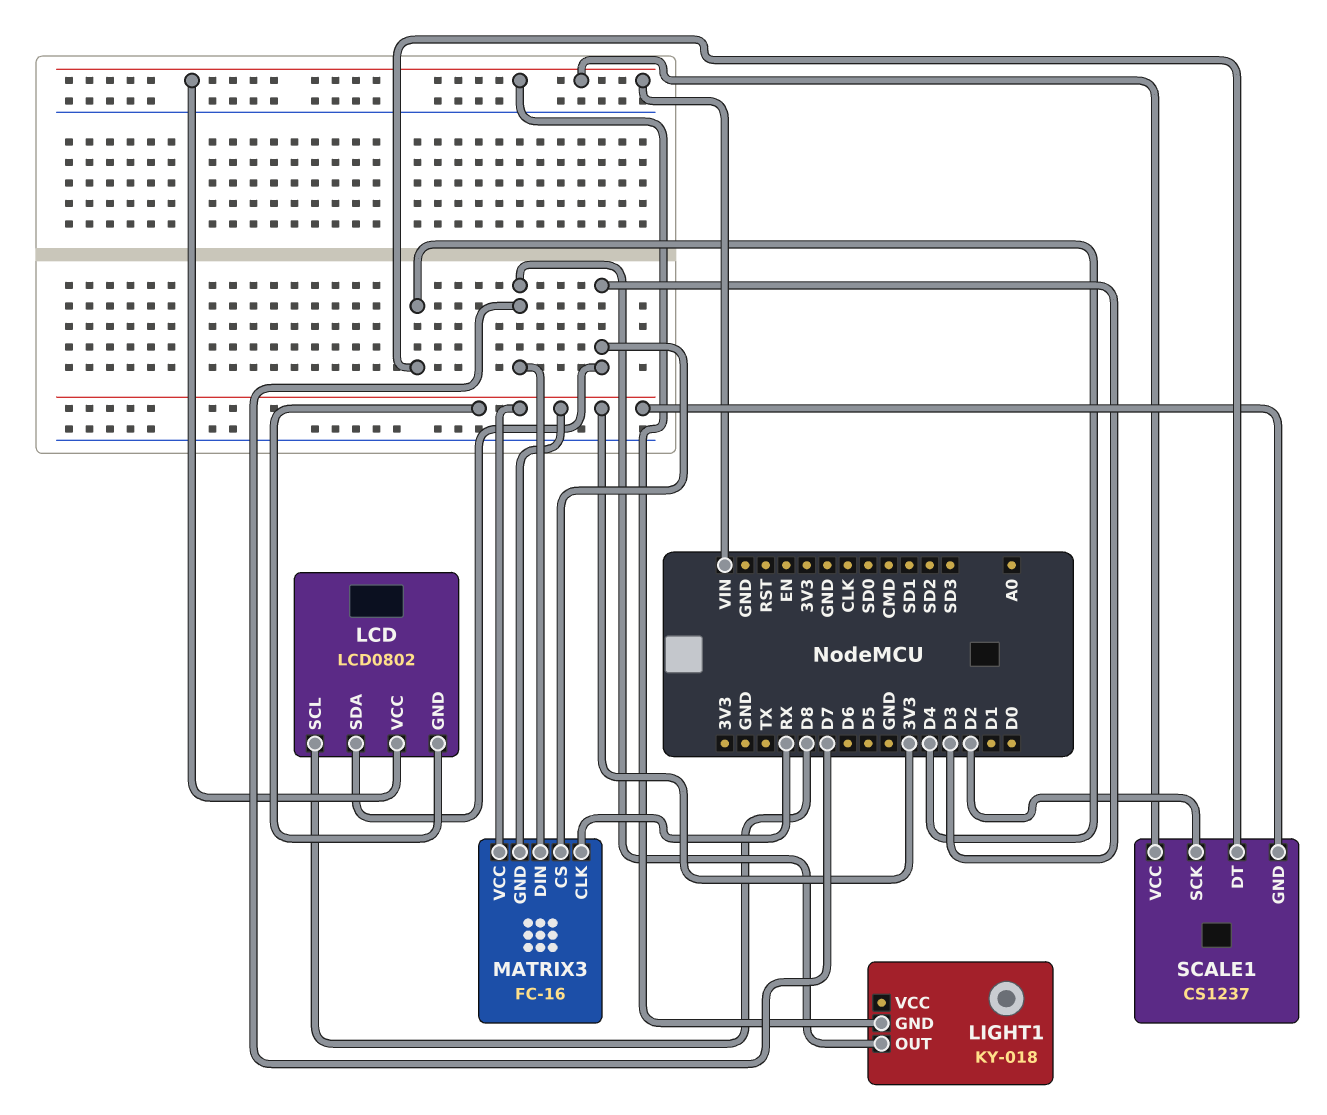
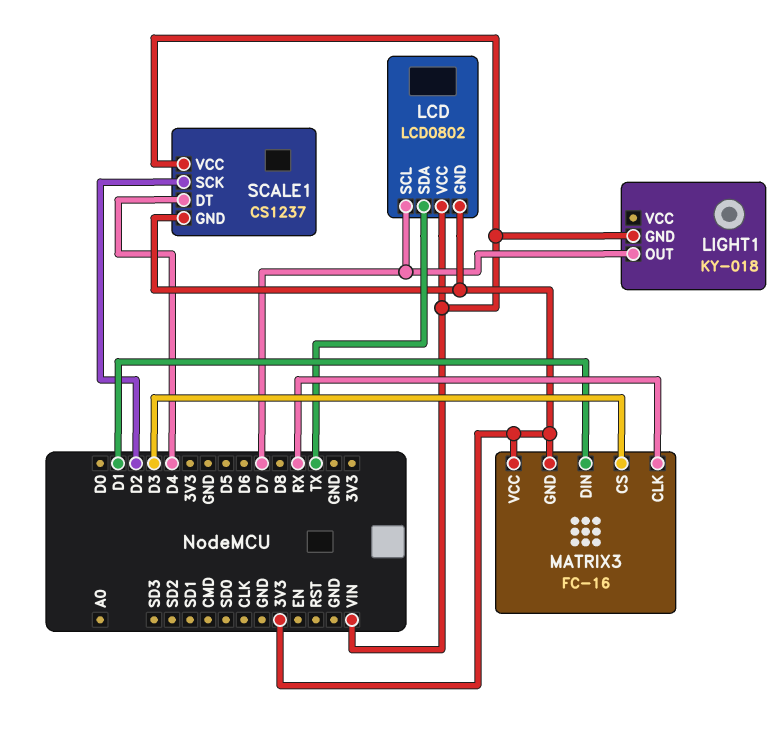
LCD pin SCL: D8 -> D7
LCD pin SDA: D3 -> TX
MATRIX3 pin DIN: D7 -> D1

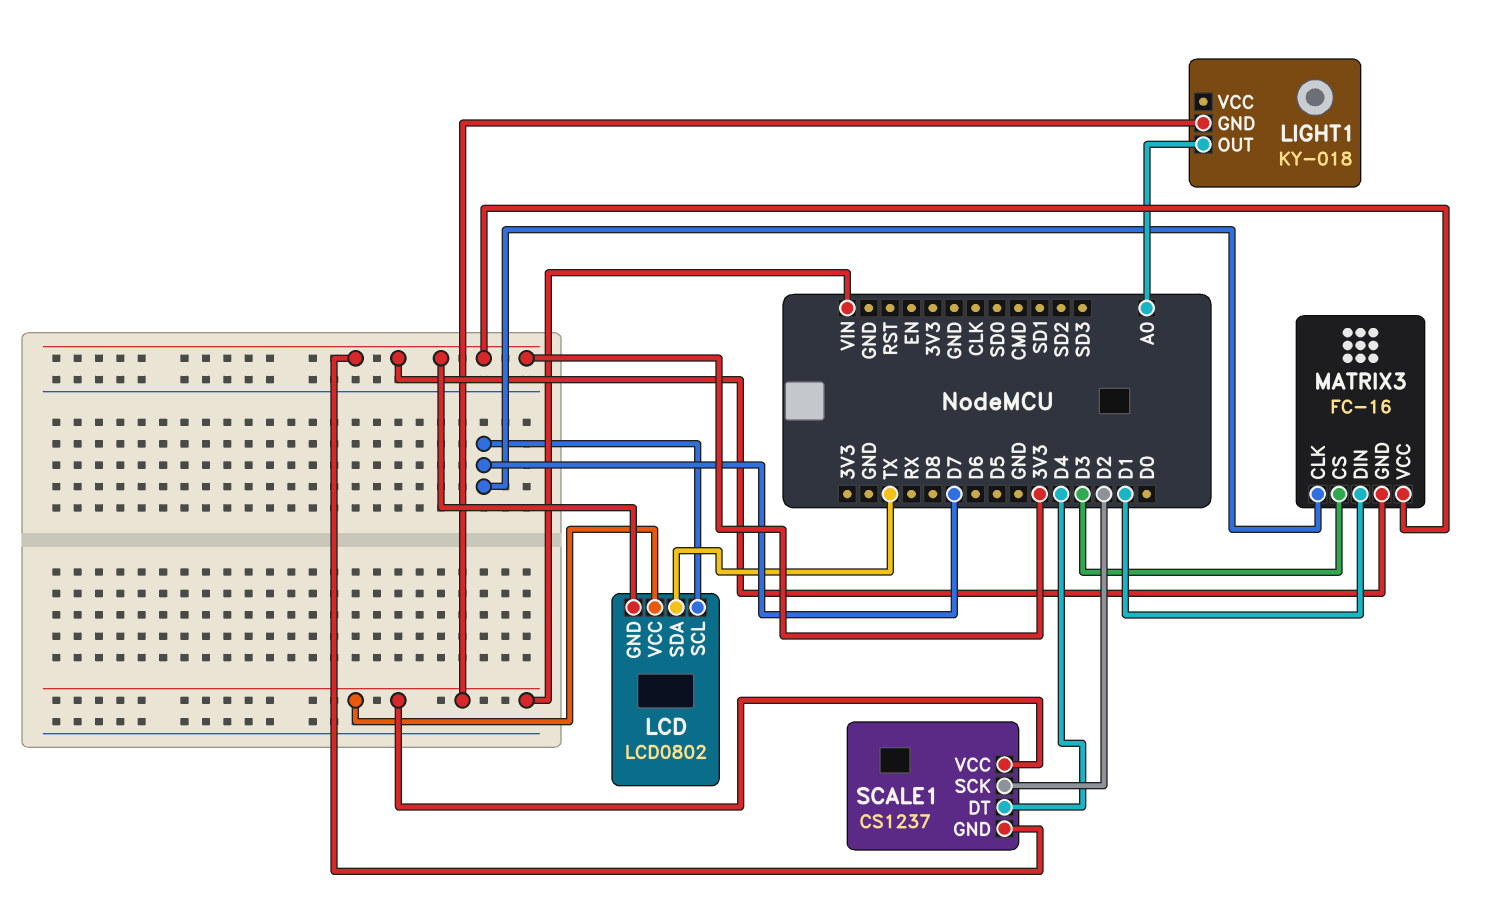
LIGHT1 pin OUT: D7 -> A0
MATRIX3 pin CLK: RX -> D7

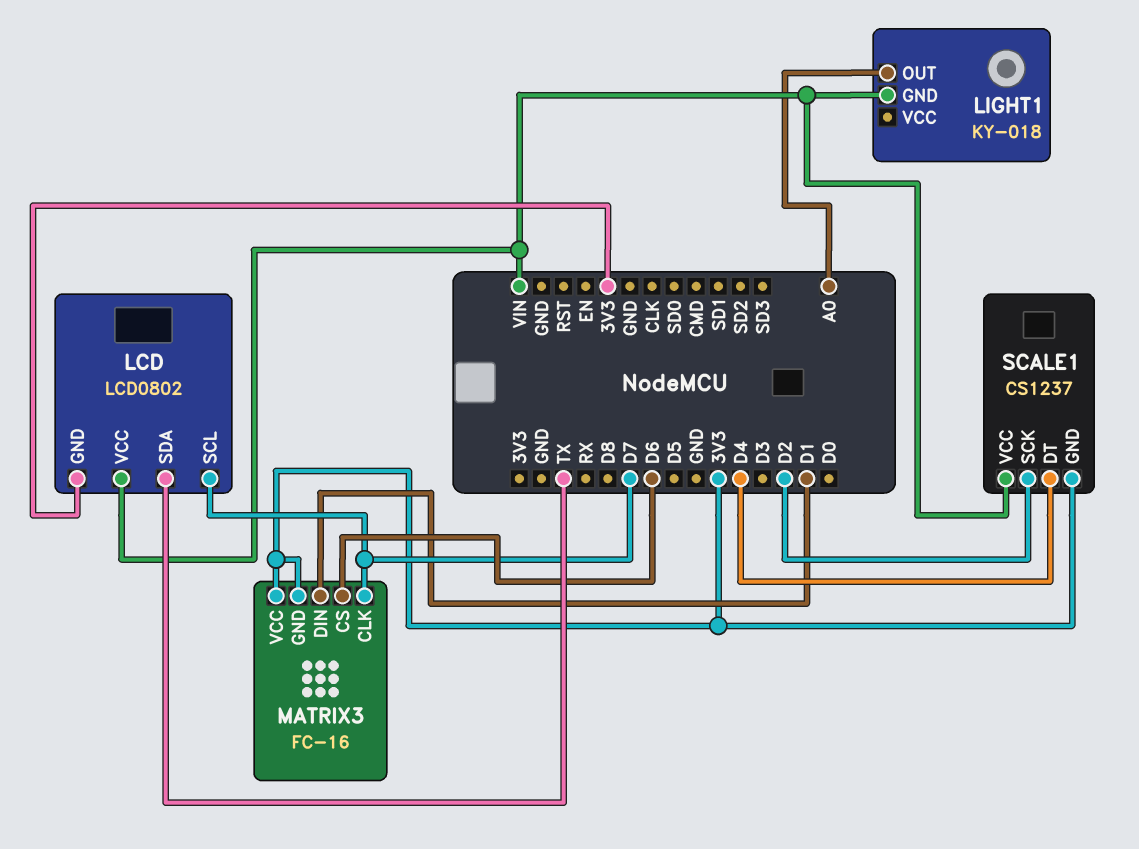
MATRIX3 pin CS: D3 -> D6

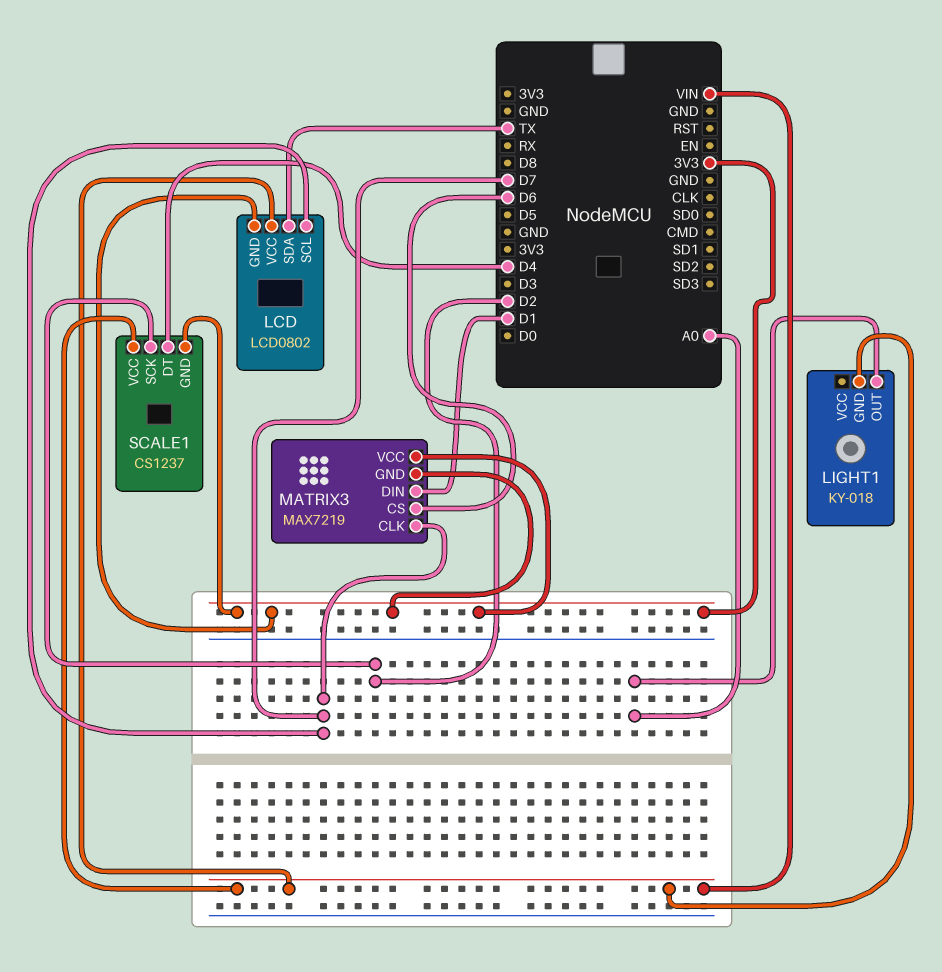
MATRIX3: FC-16 -> MAX7219

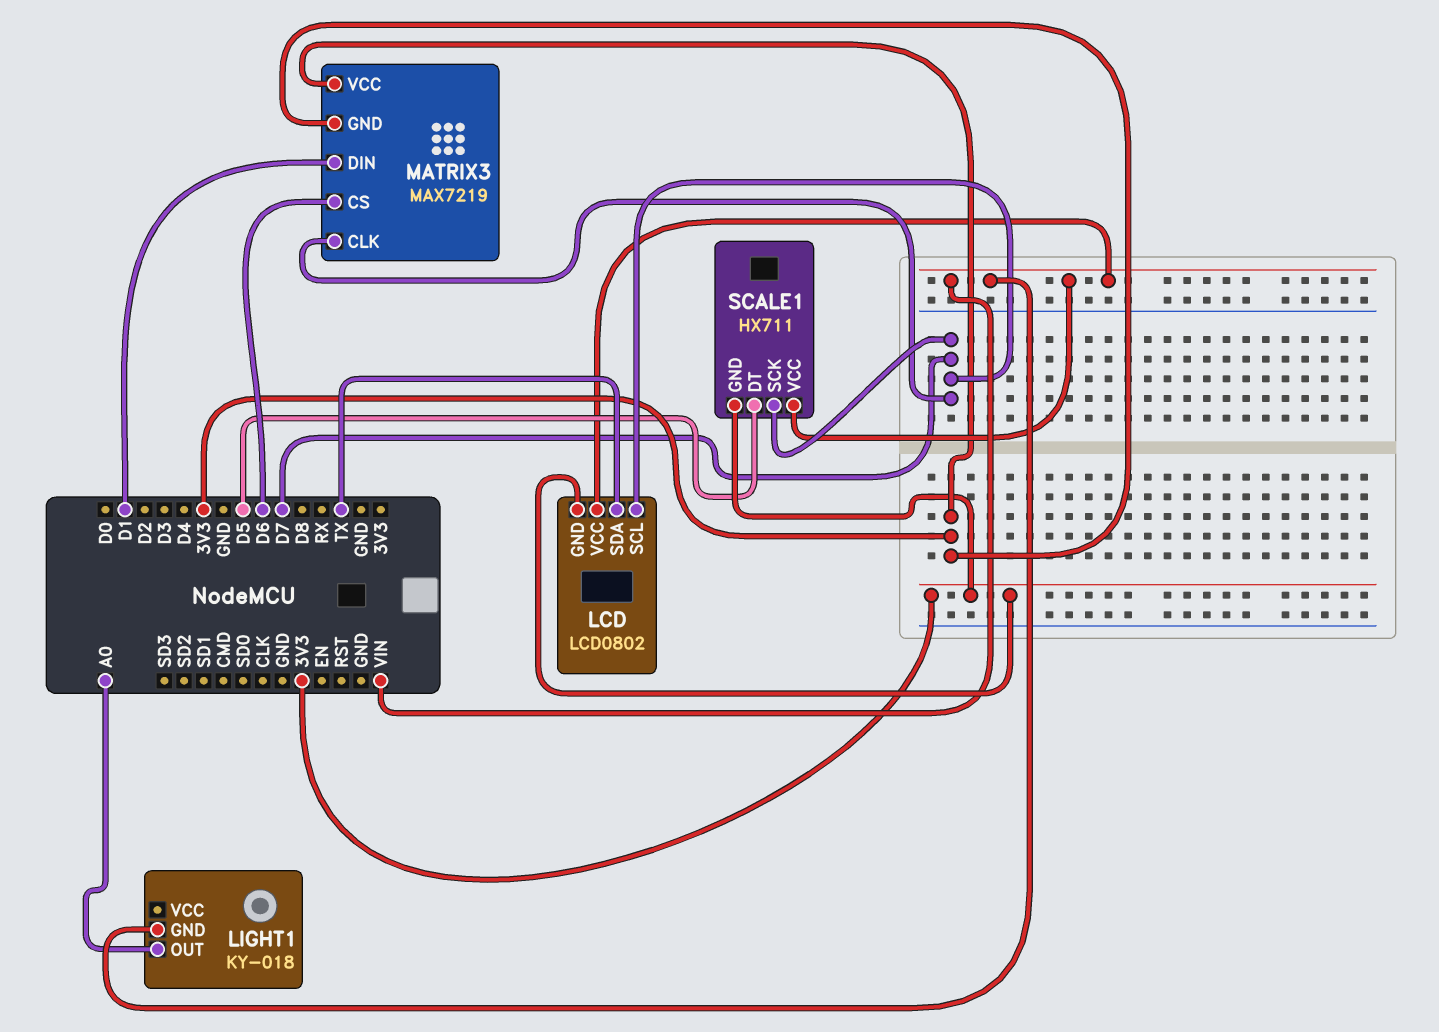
SCALE1: CS1237 -> HX711
SCALE1 pin DT: D4 -> D5
SCALE1 pin SCK: D2 -> D7

